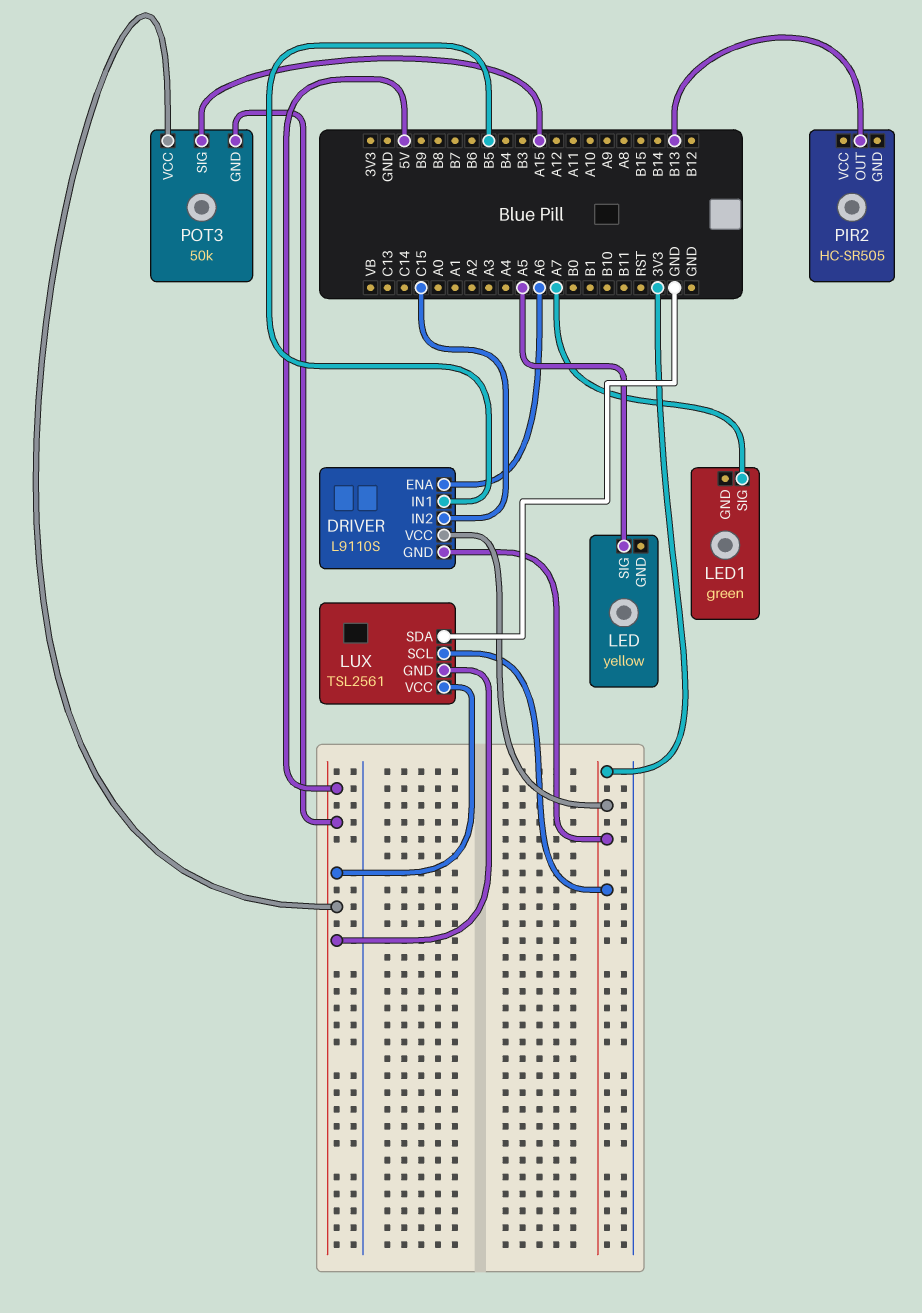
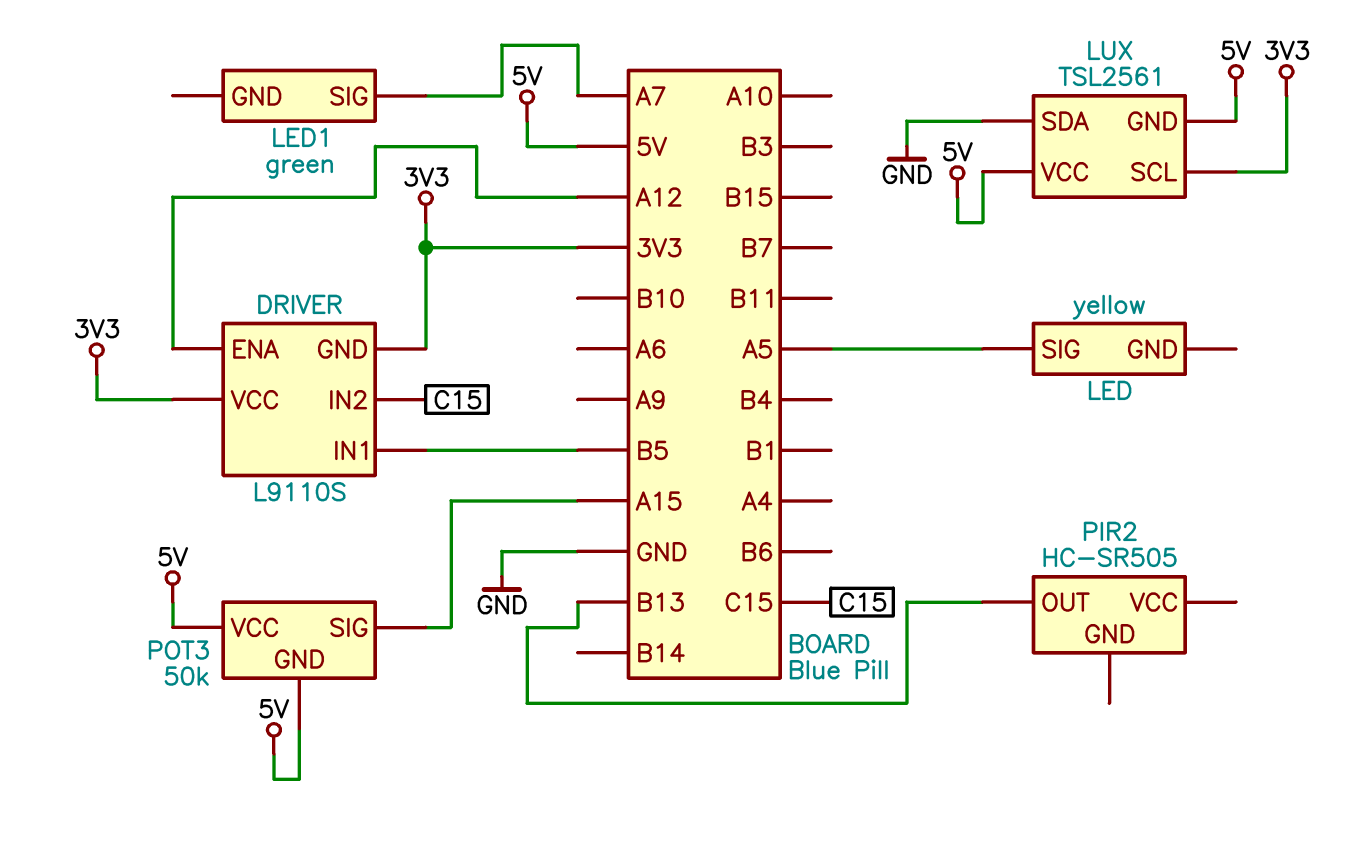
DRIVER pin ENA: A6 -> A12

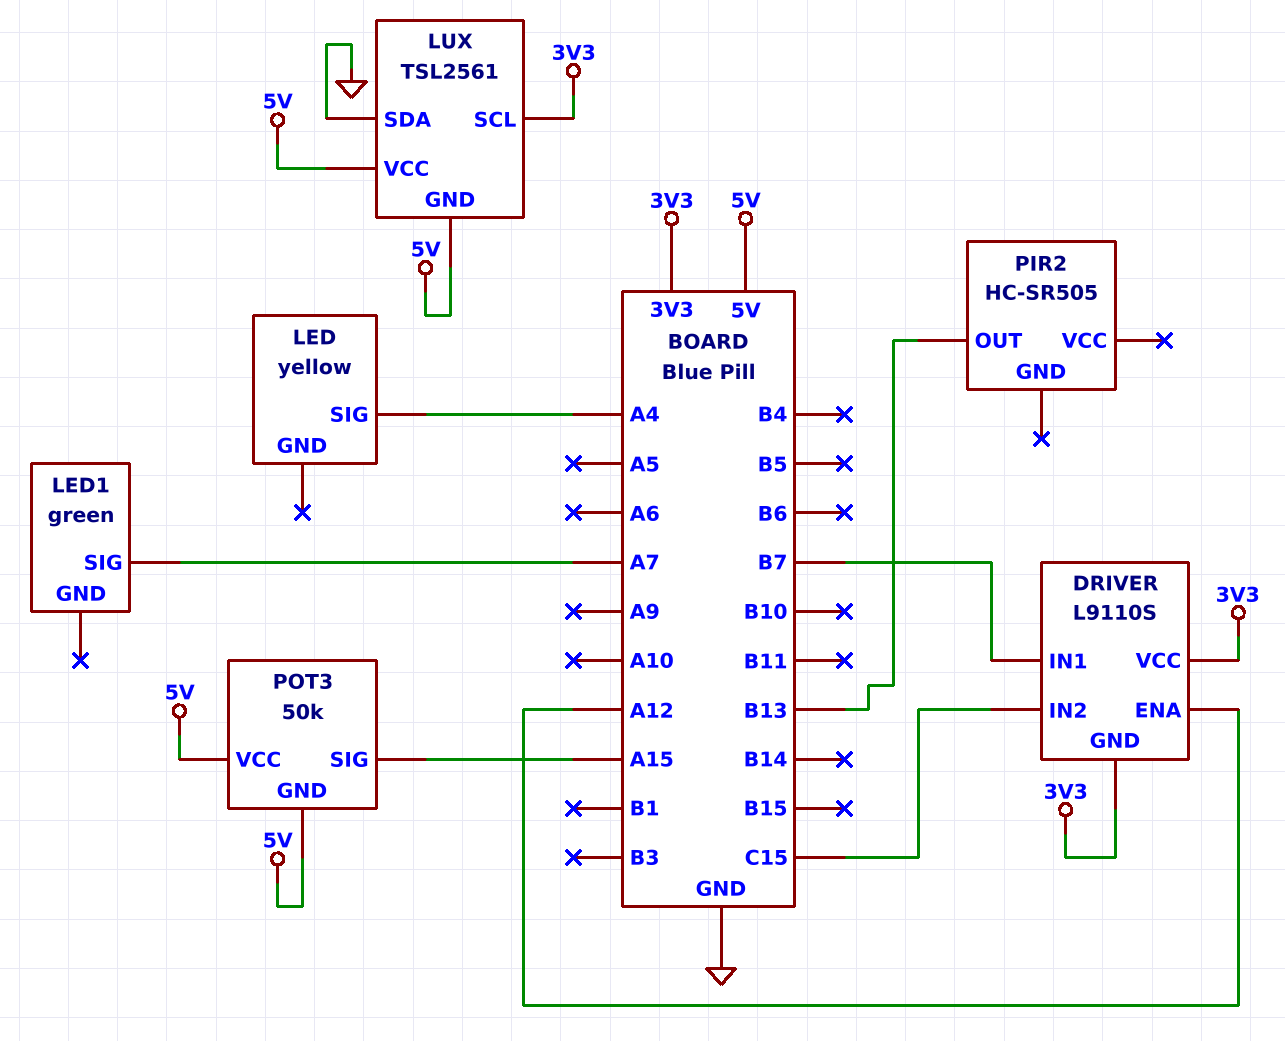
DRIVER pin IN1: B5 -> B7
LED pin SIG: A5 -> A4

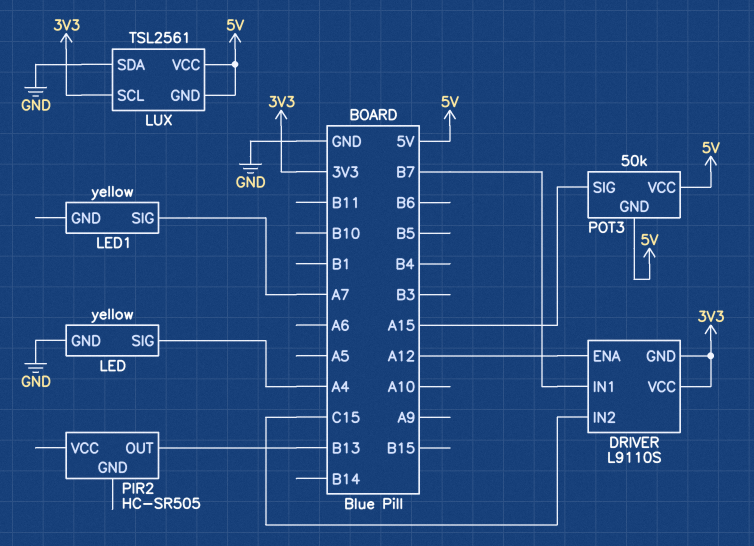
LED pin GND: none -> GND
LED1: green -> yellow

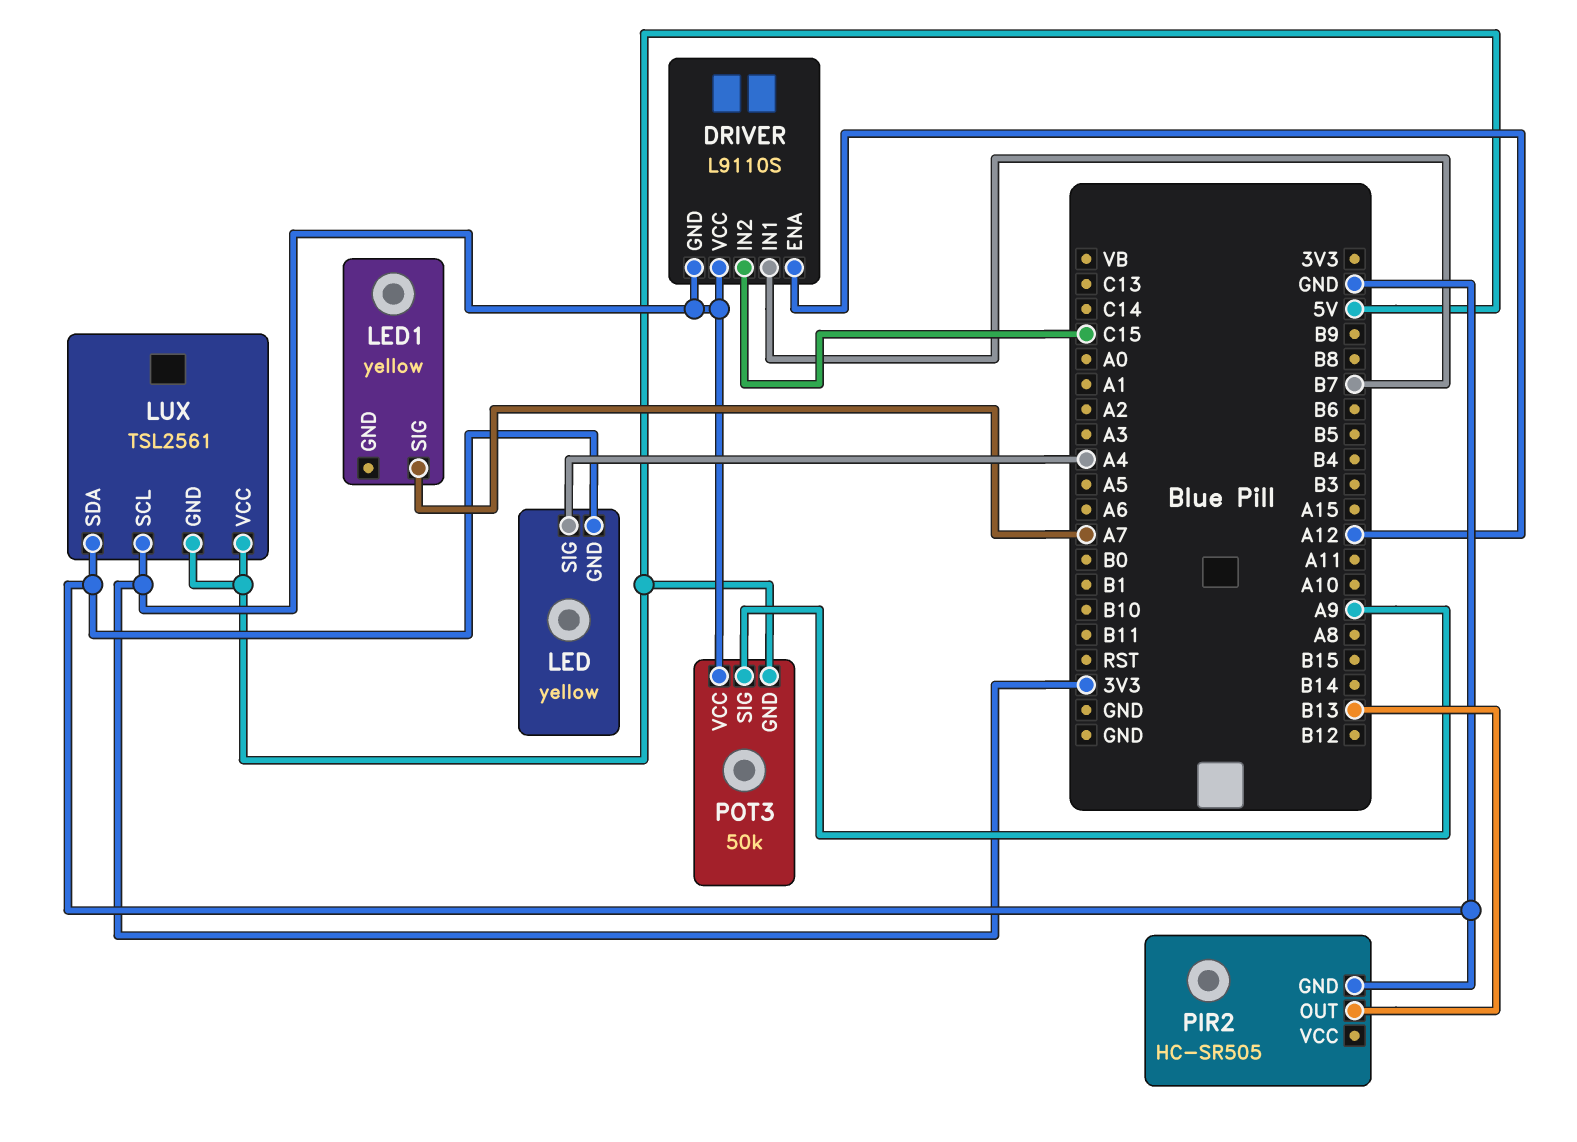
PIR2 pin GND: none -> GND
POT3 pin SIG: A15 -> A9
POT3 pin VCC: 5V -> 3V3

